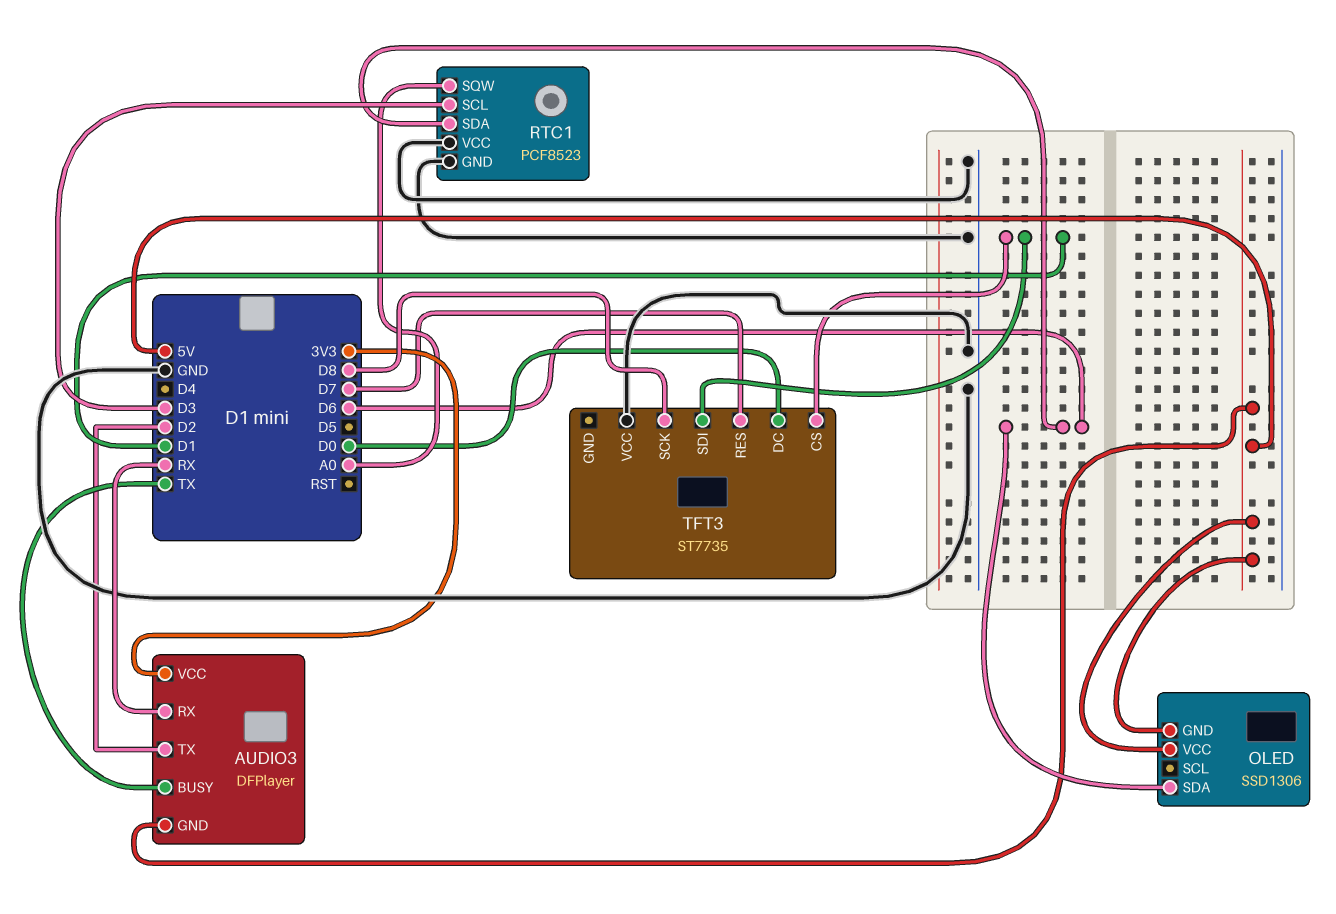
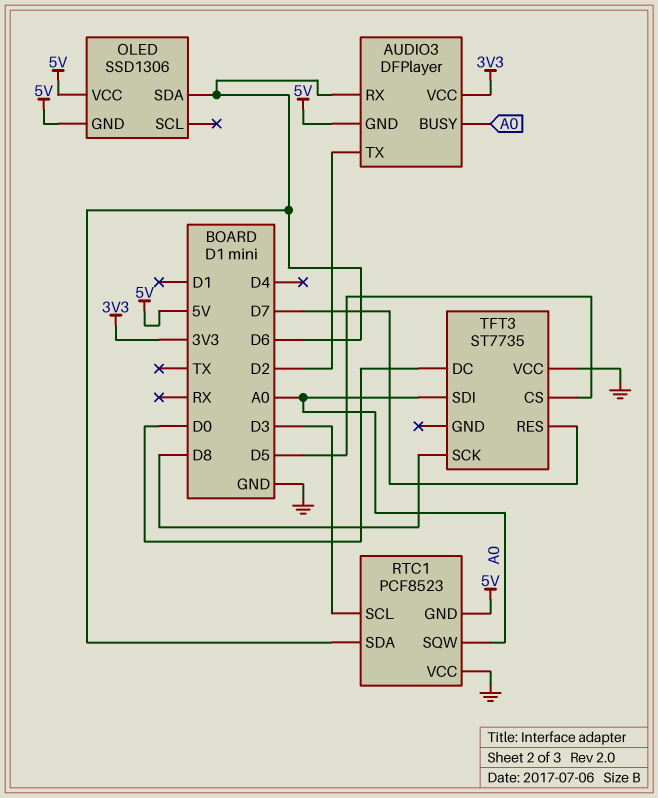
AUDIO3 pin BUSY: TX -> A0
AUDIO3 pin RX: RX -> D6
RTC1 pin GND: GND -> 5V
TFT3 pin CS: D1 -> D5
TFT3 pin SDI: D1 -> A0

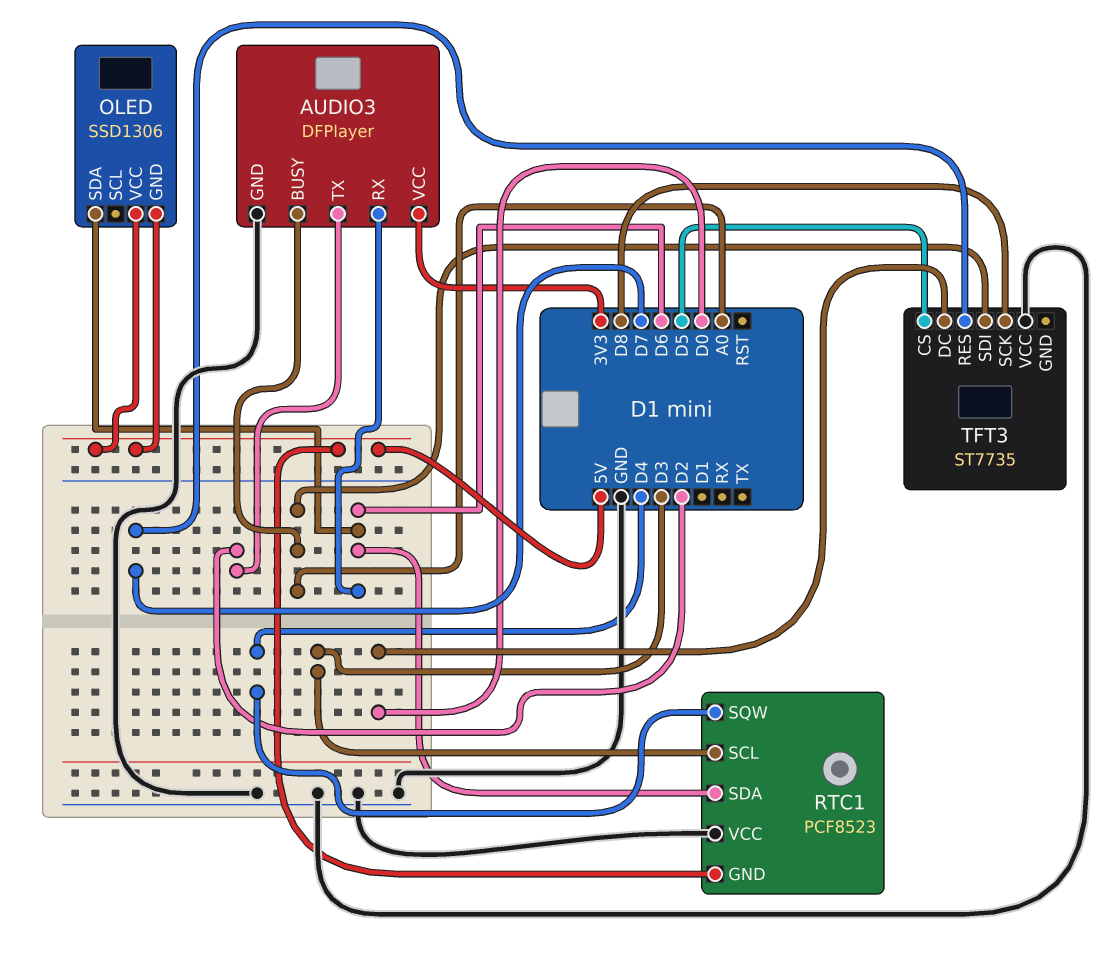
AUDIO3 pin GND: 5V -> GND
RTC1 pin SQW: A0 -> D4

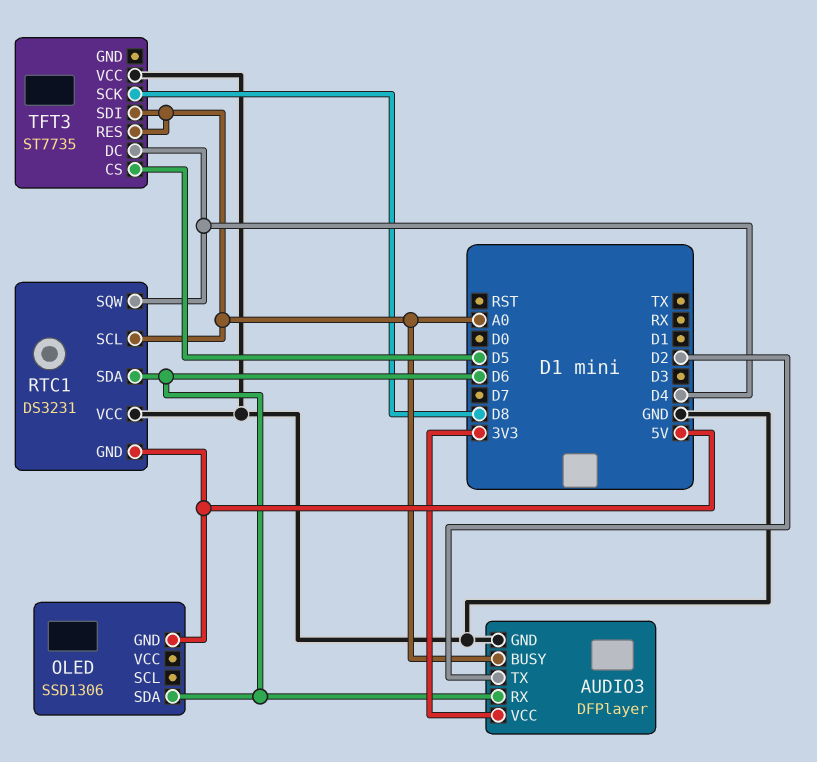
OLED pin VCC: 5V -> none
RTC1: PCF8523 -> DS3231
RTC1 pin SCL: D3 -> A0
TFT3 pin DC: D0 -> D4
TFT3 pin RES: D7 -> A0

